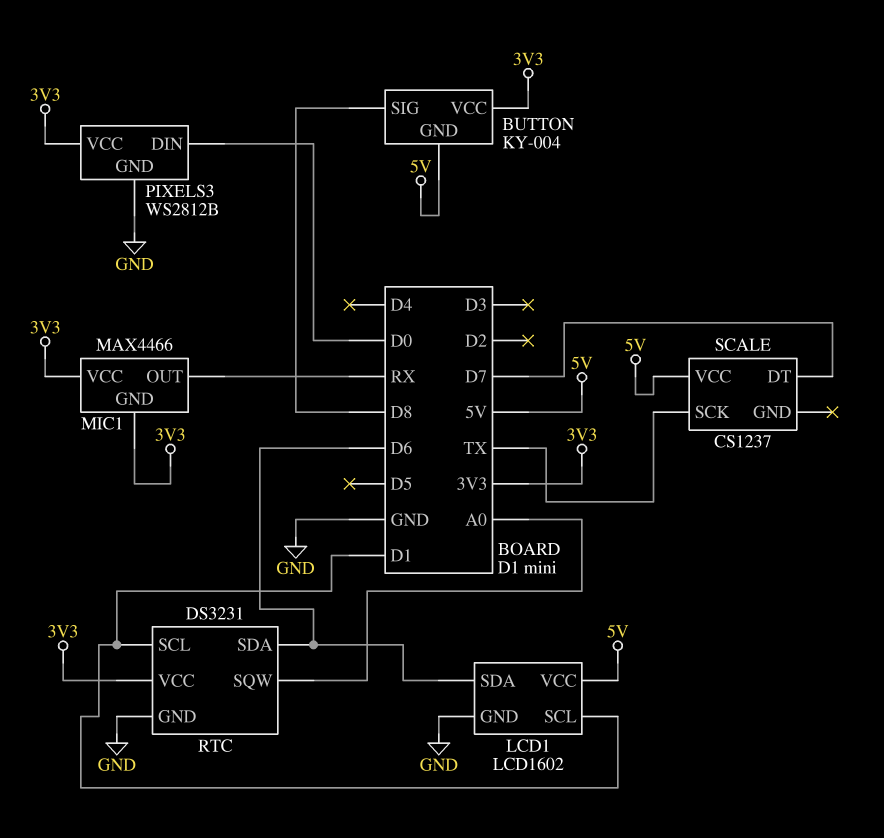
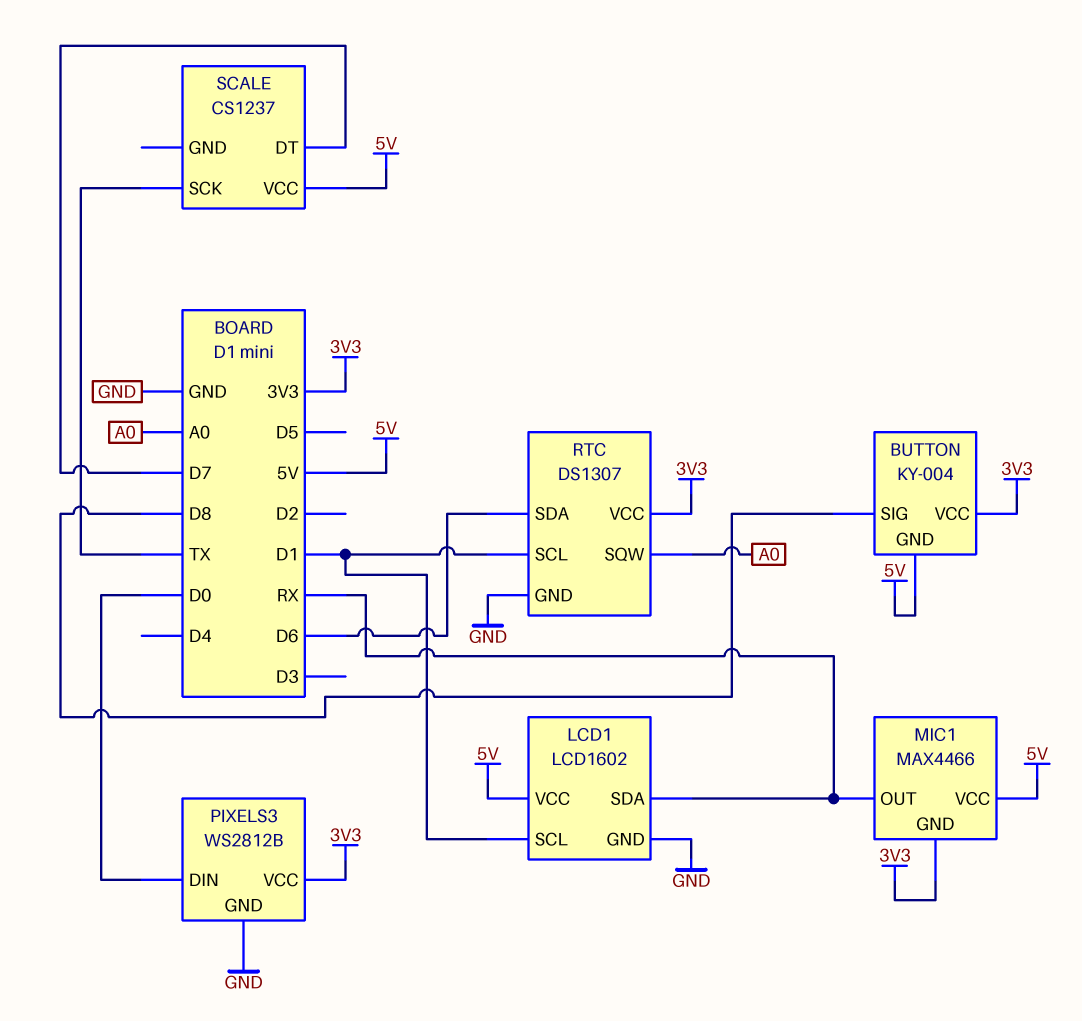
LCD1 pin SDA: D6 -> RX
MIC1 pin VCC: 3V3 -> 5V
RTC: DS3231 -> DS1307

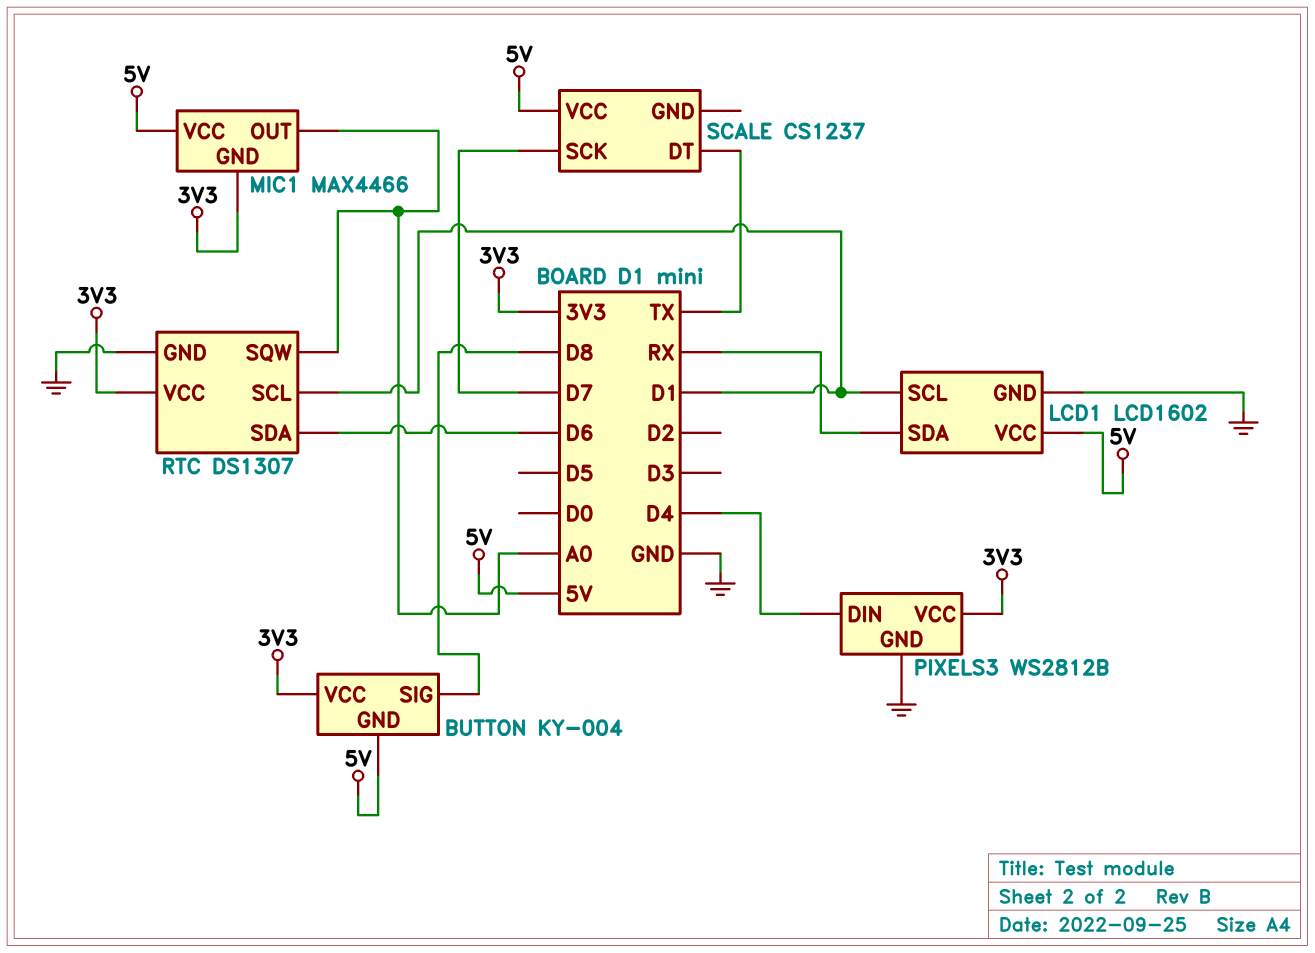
MIC1 pin OUT: RX -> A0
PIXELS3 pin DIN: D0 -> D4
SCALE pin DT: D7 -> TX
SCALE pin SCK: TX -> D7

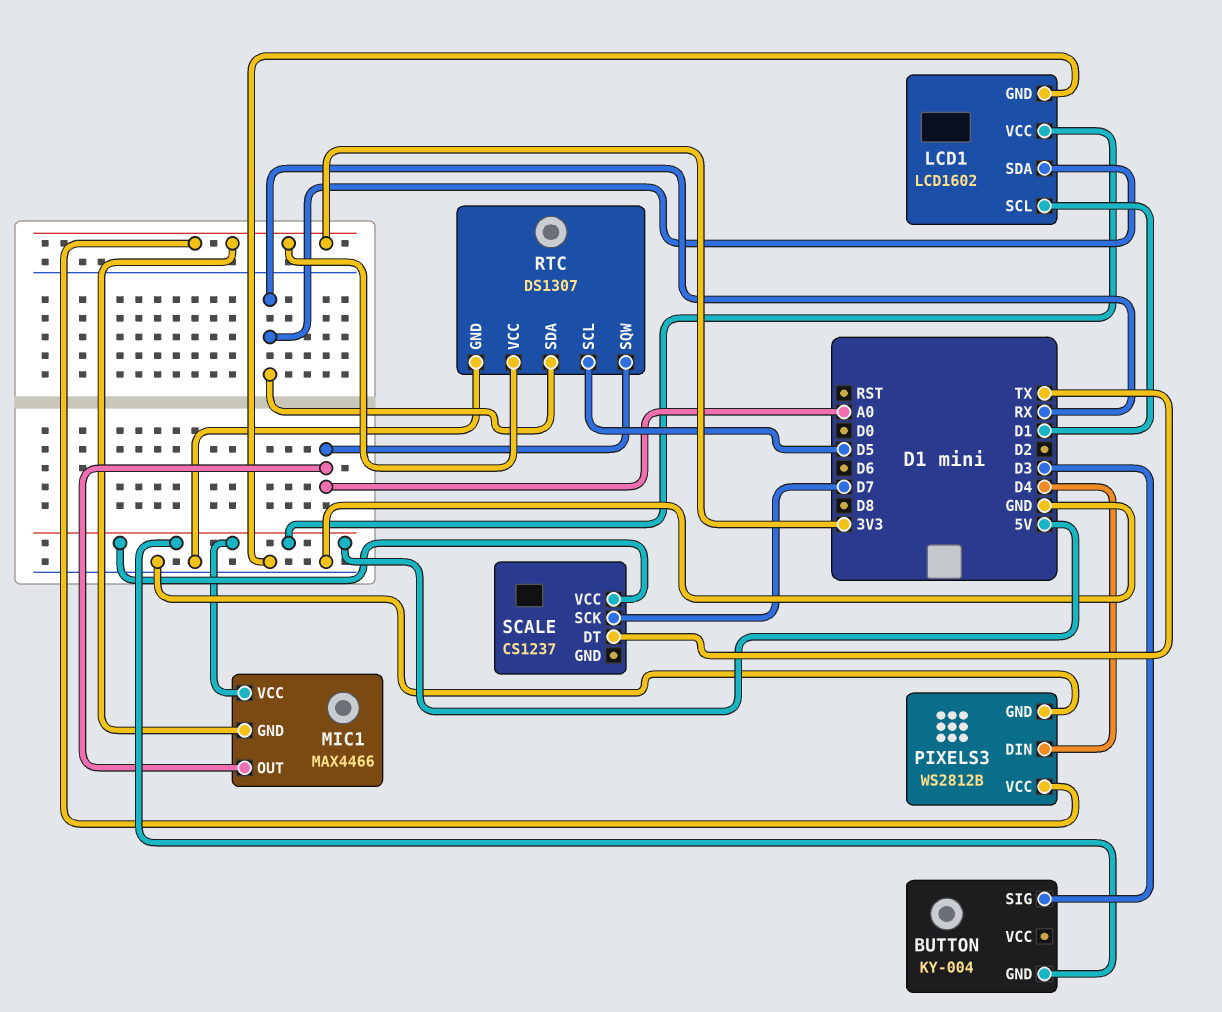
BUTTON pin SIG: D8 -> D3
BUTTON pin VCC: 3V3 -> none
RTC pin SCL: D1 -> D5
RTC pin SDA: D6 -> RX

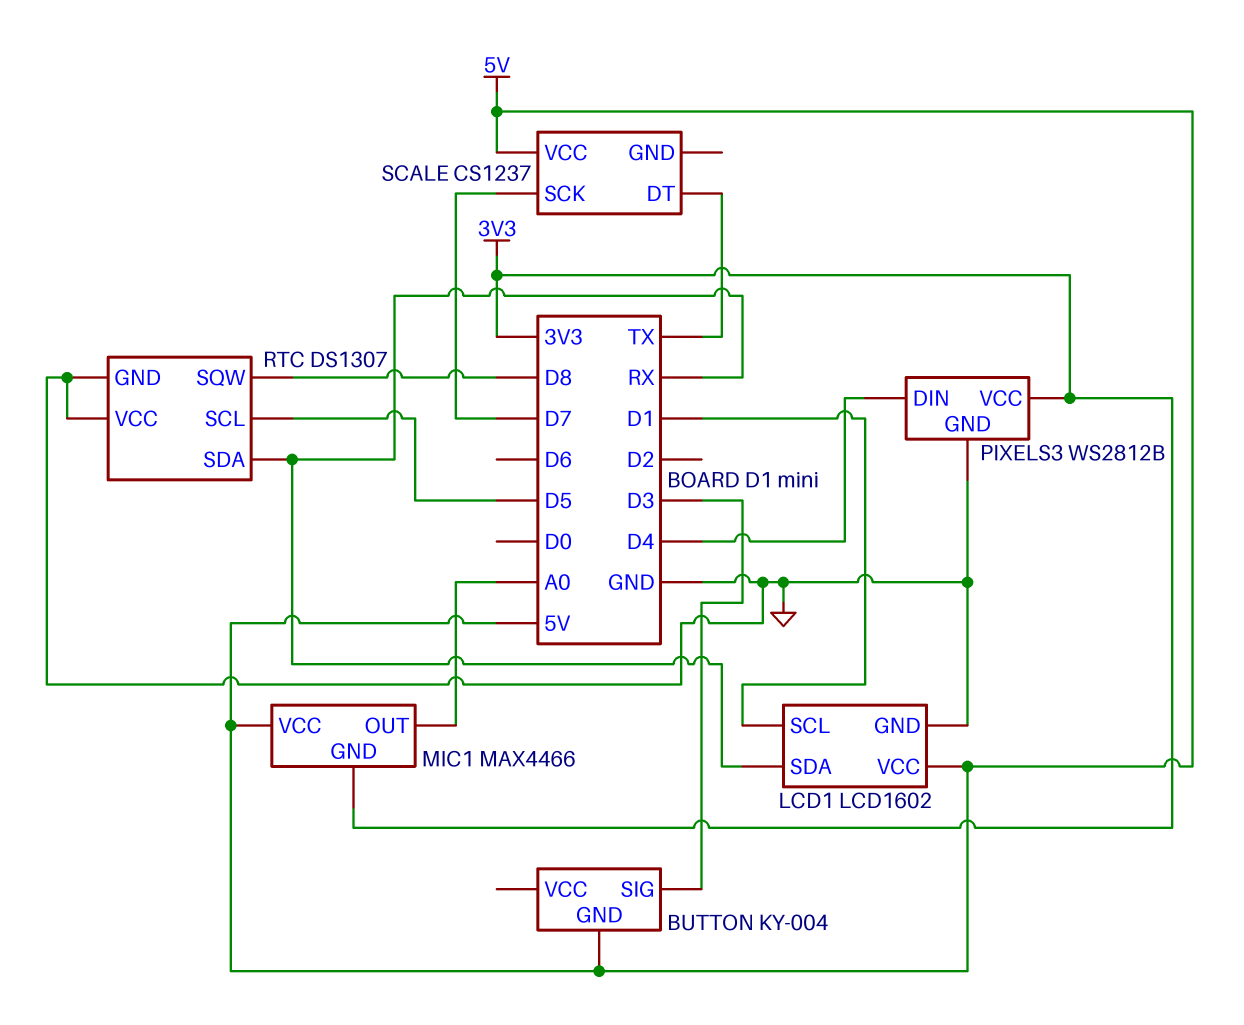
RTC pin SQW: A0 -> D8
RTC pin VCC: 3V3 -> GND

